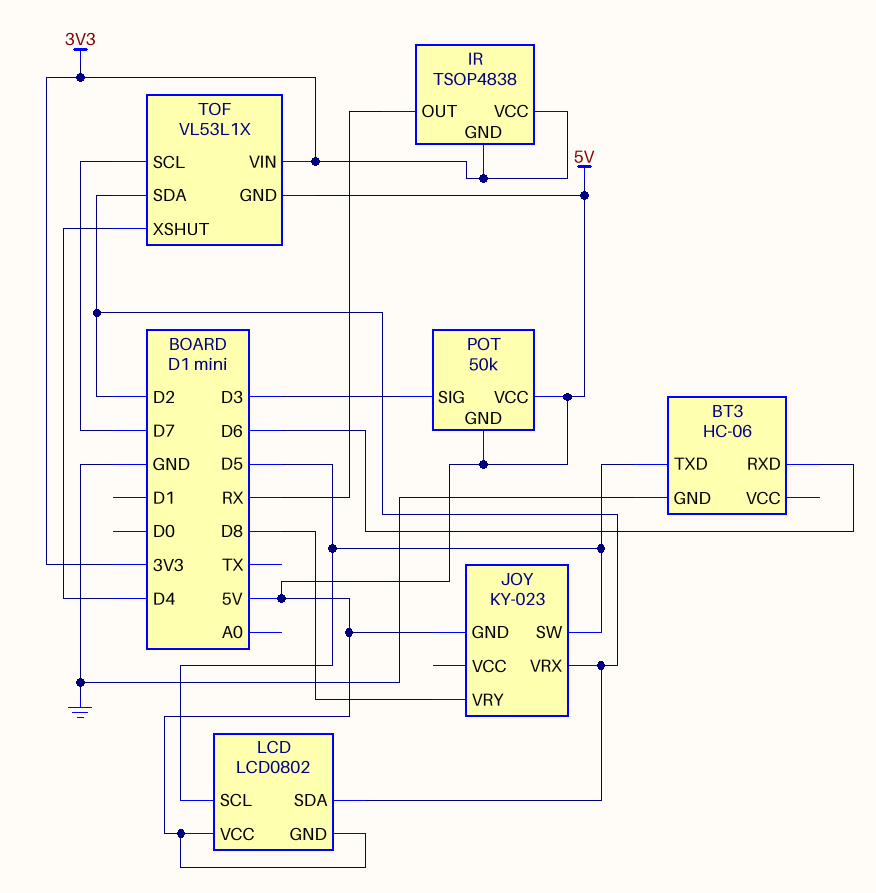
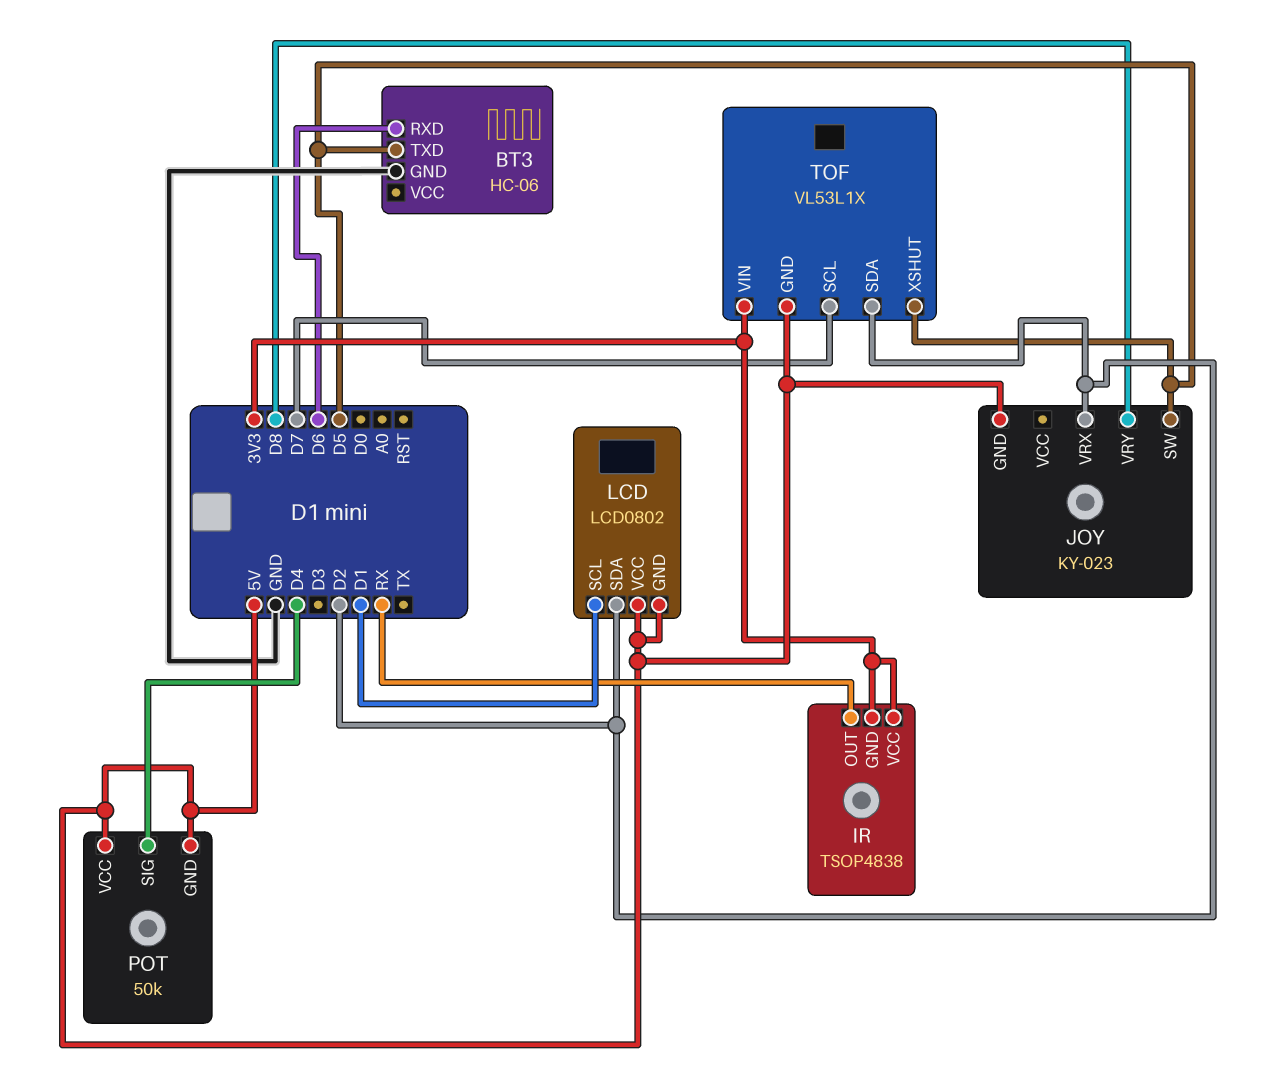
LCD pin SCL: D5 -> D1
POT pin SIG: D3 -> D4
TOF pin XSHUT: D4 -> D5

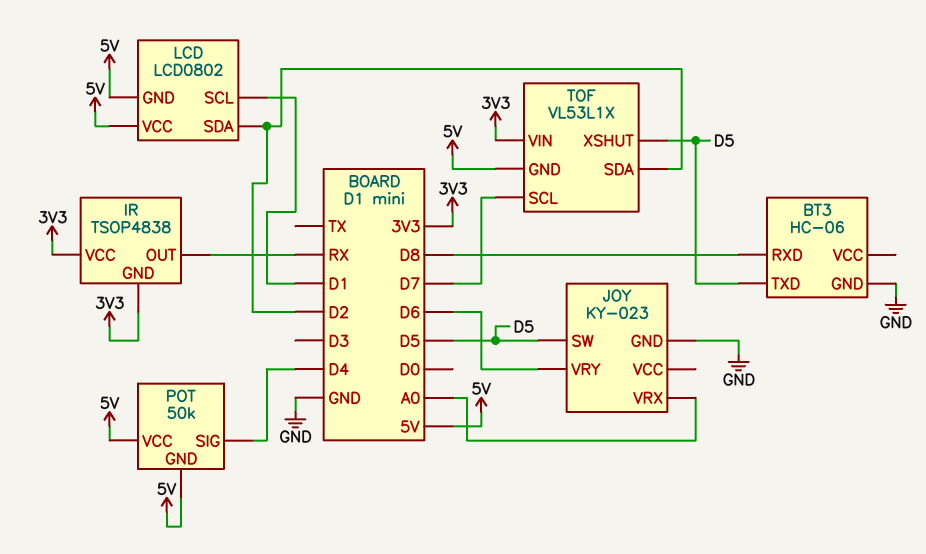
BT3 pin RXD: D6 -> D8
JOY pin GND: 5V -> GND
JOY pin VRX: D2 -> A0
JOY pin VRY: D8 -> D6

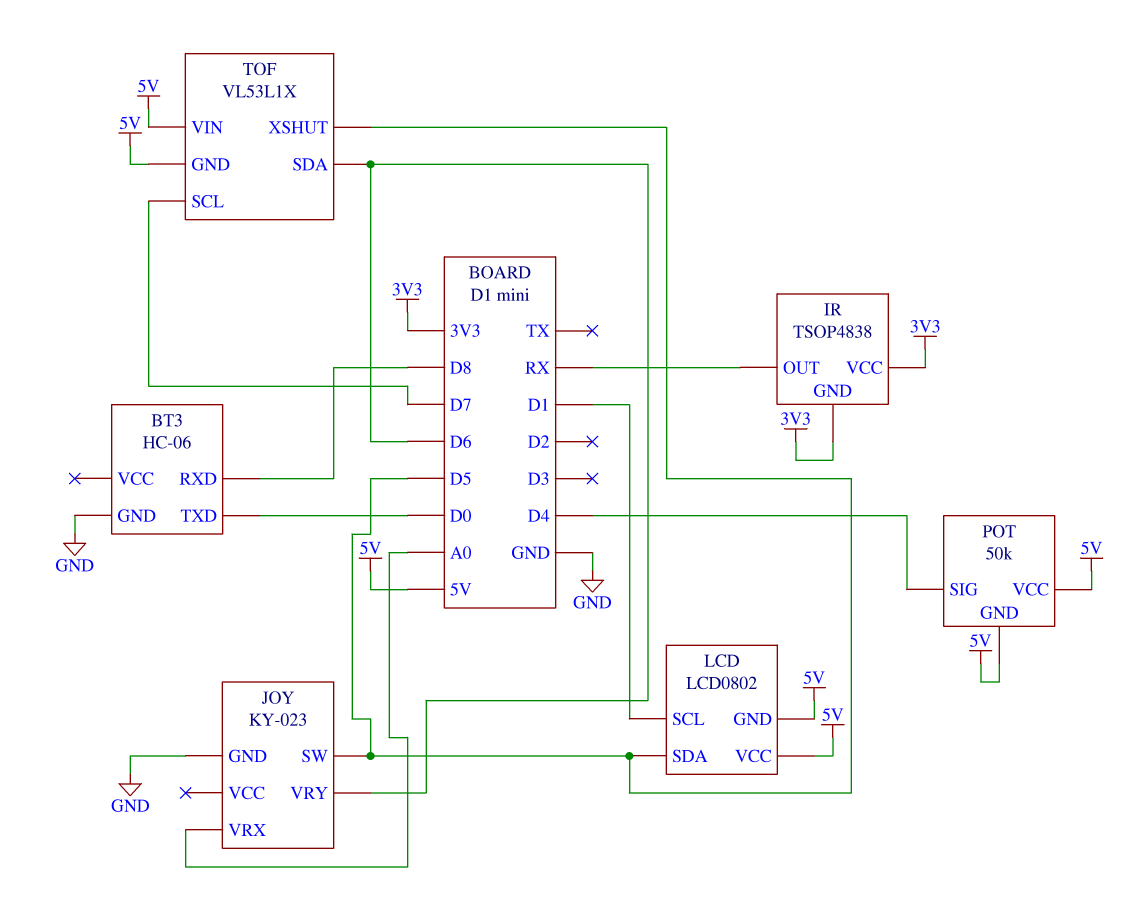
BT3 pin TXD: D5 -> D0
LCD pin SDA: D2 -> D5
TOF pin SDA: D2 -> D6
TOF pin VIN: 3V3 -> 5V

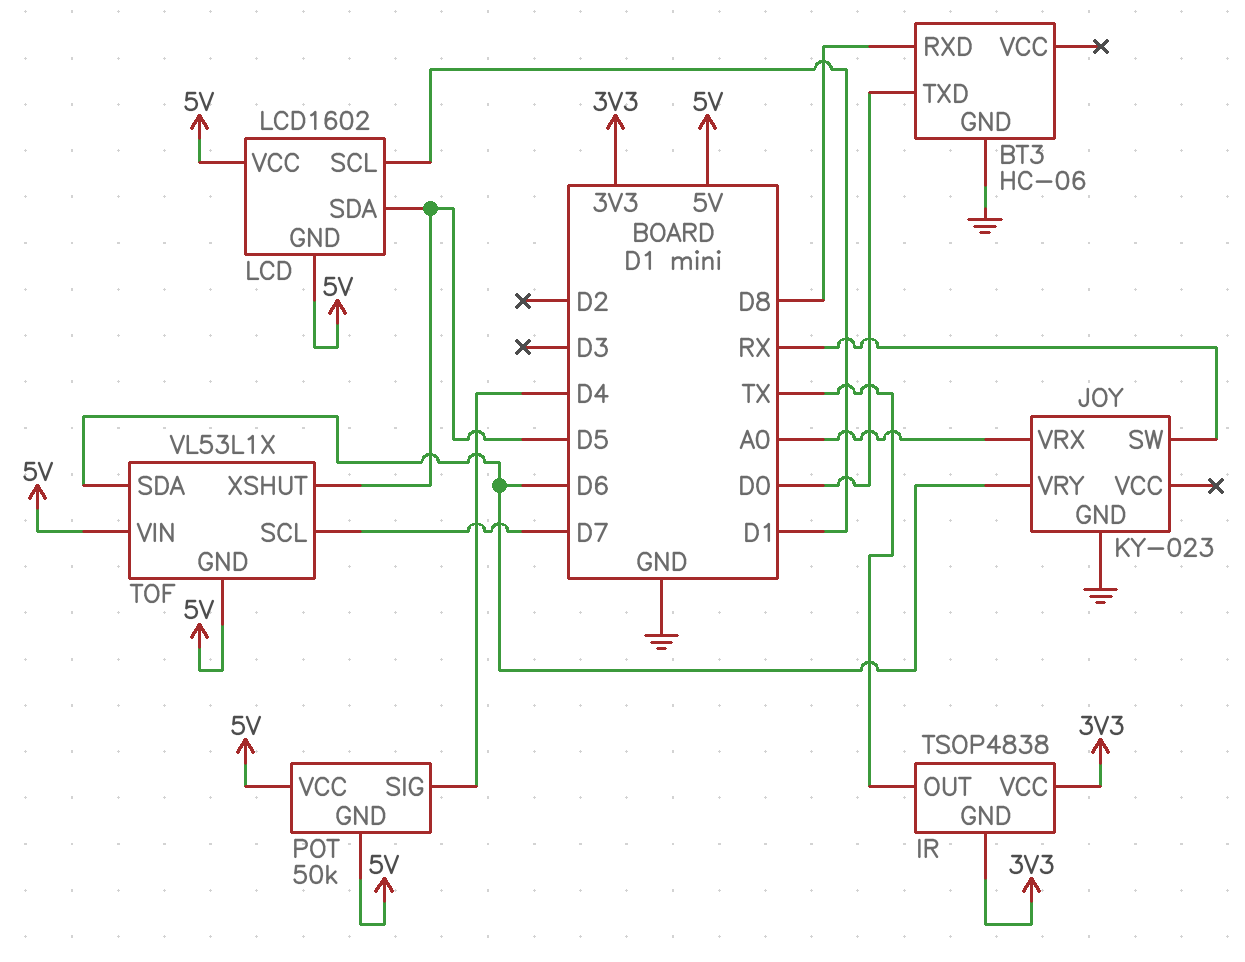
IR pin OUT: RX -> TX
JOY pin SW: D5 -> RX
LCD: LCD0802 -> LCD1602

